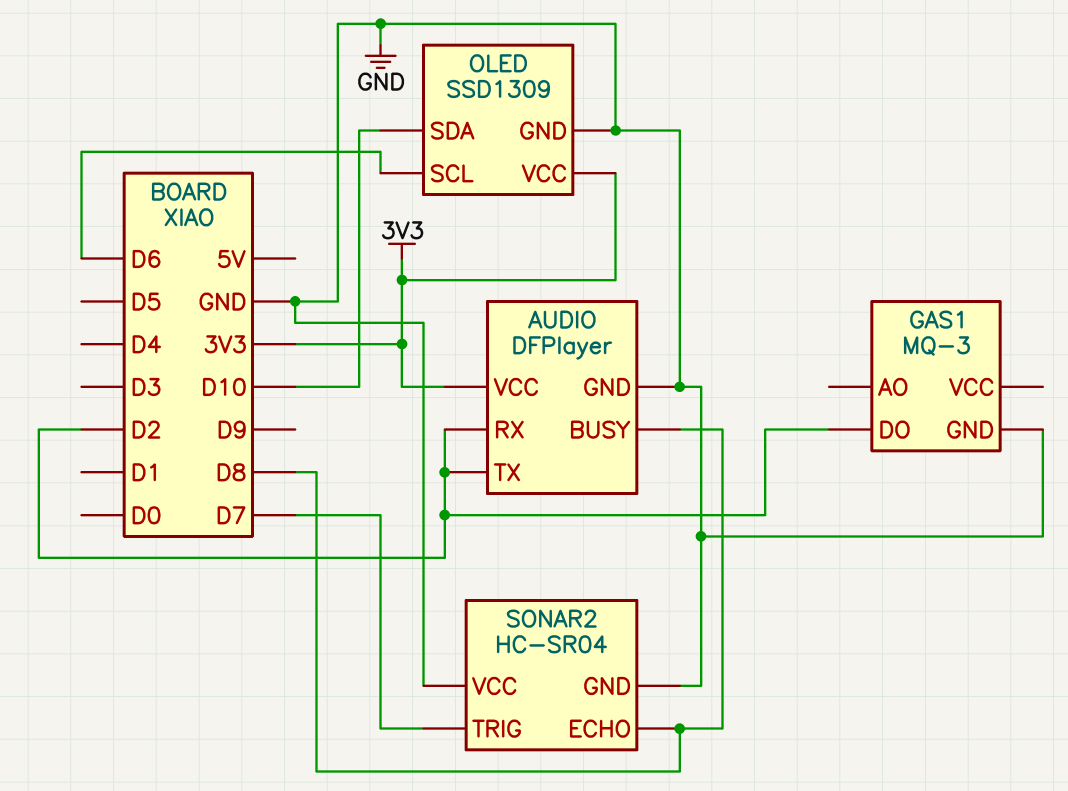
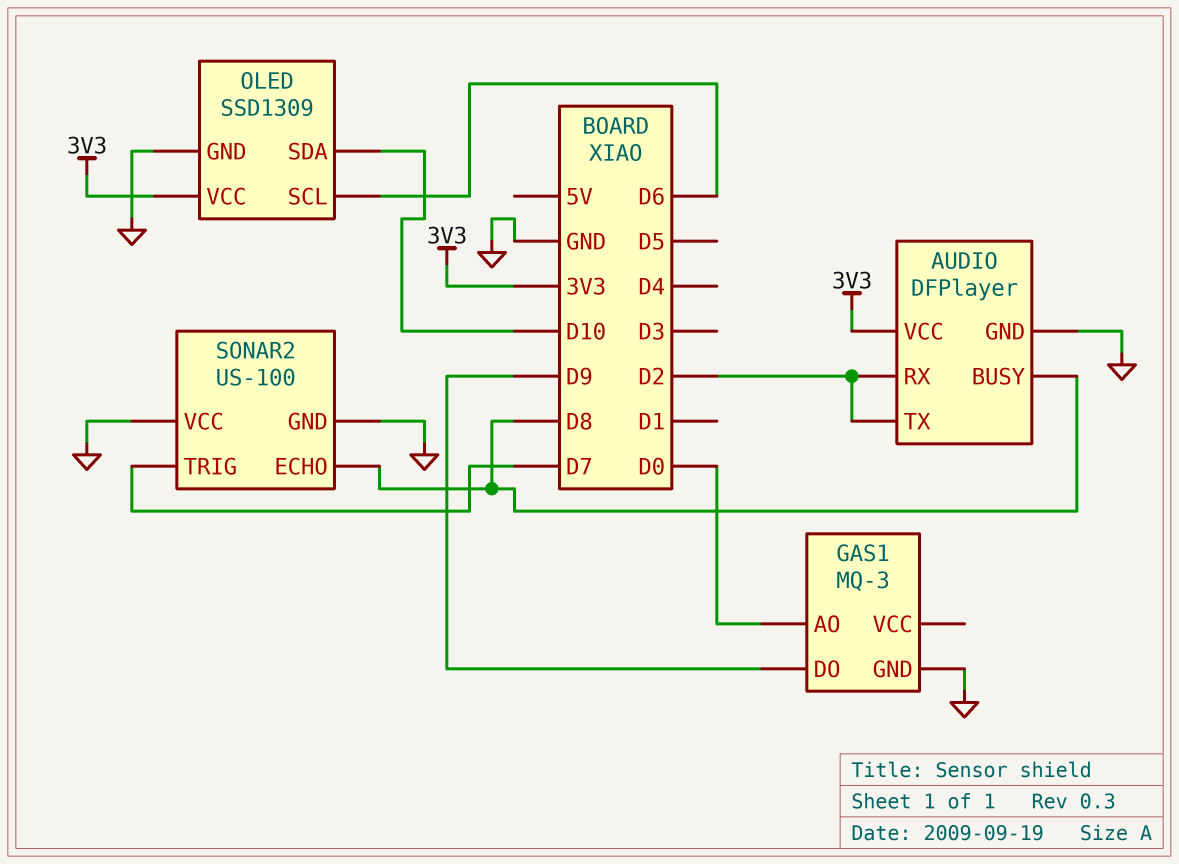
GAS1 pin AO: none -> D0
GAS1 pin DO: D2 -> D9
SONAR2: HC-SR04 -> US-100

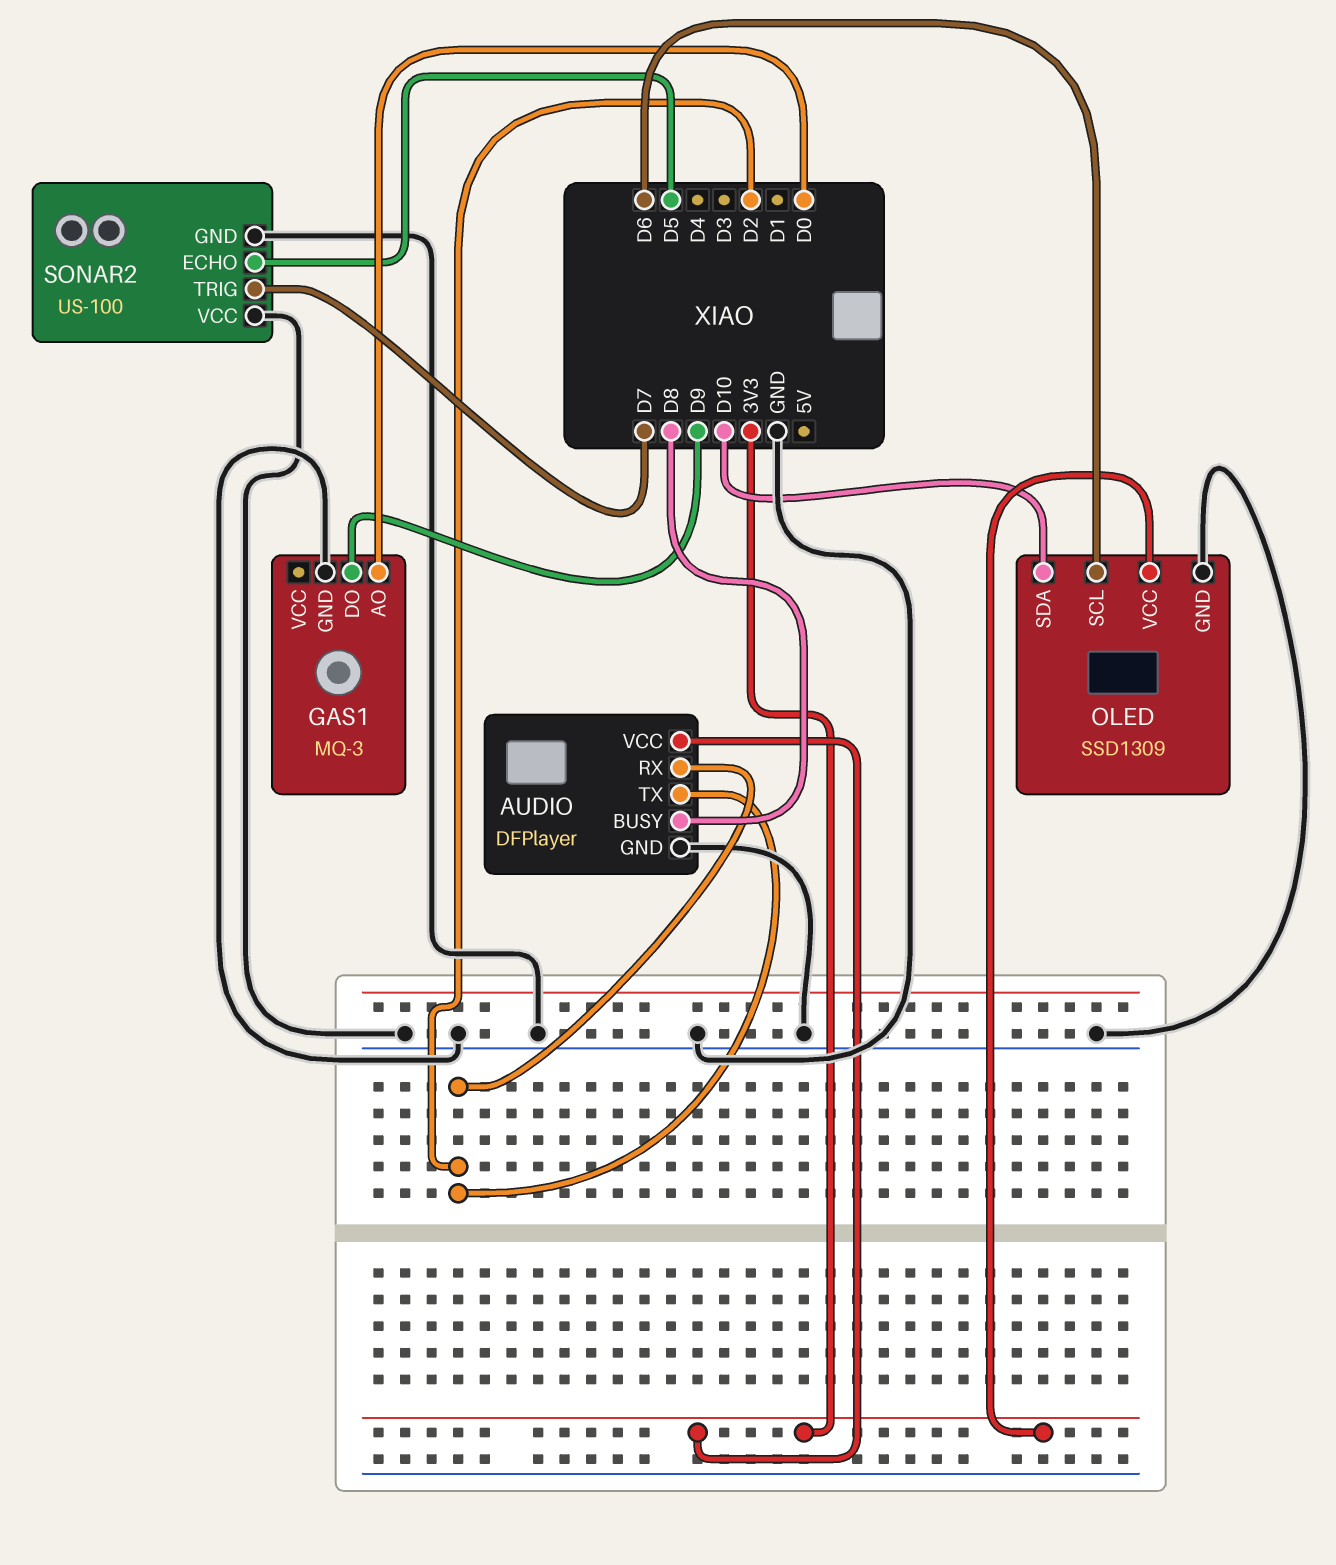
SONAR2 pin ECHO: D8 -> D5

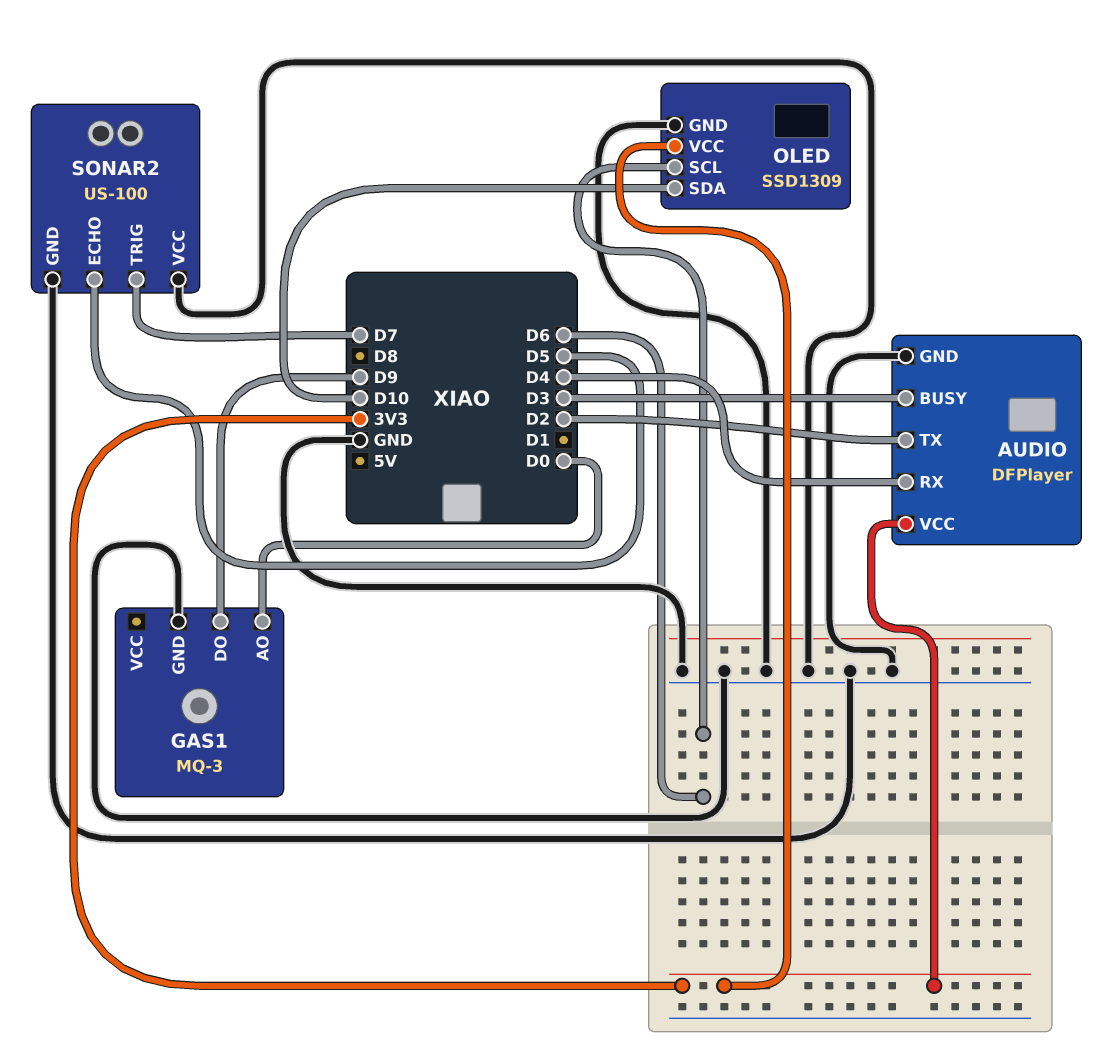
AUDIO pin BUSY: D8 -> D3
AUDIO pin RX: D2 -> D4

